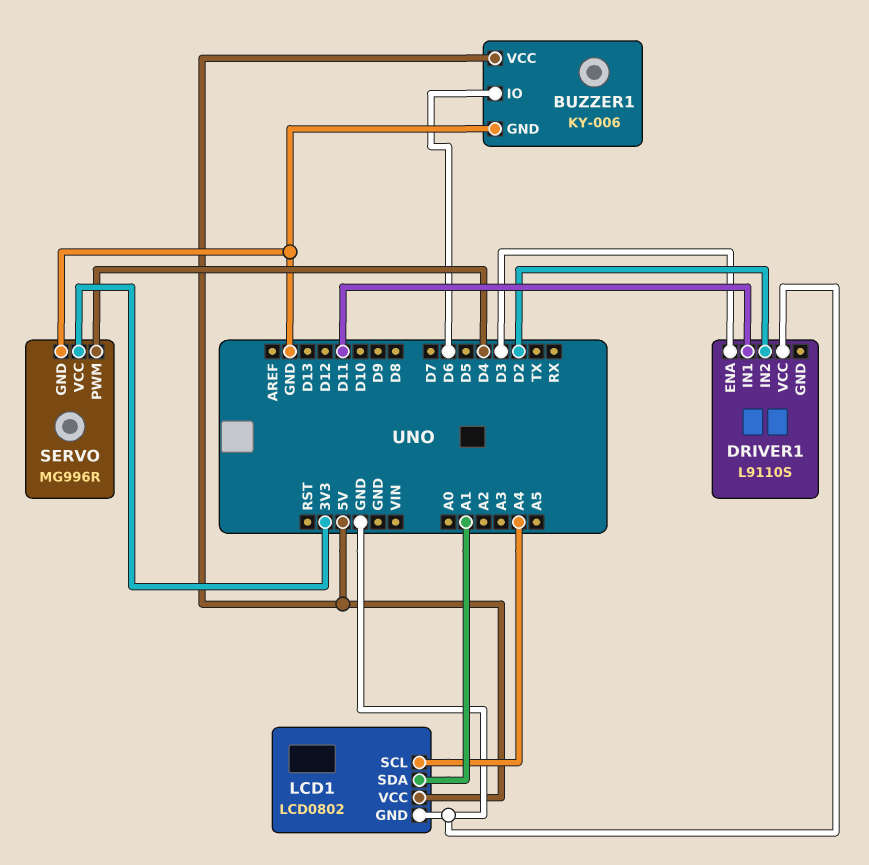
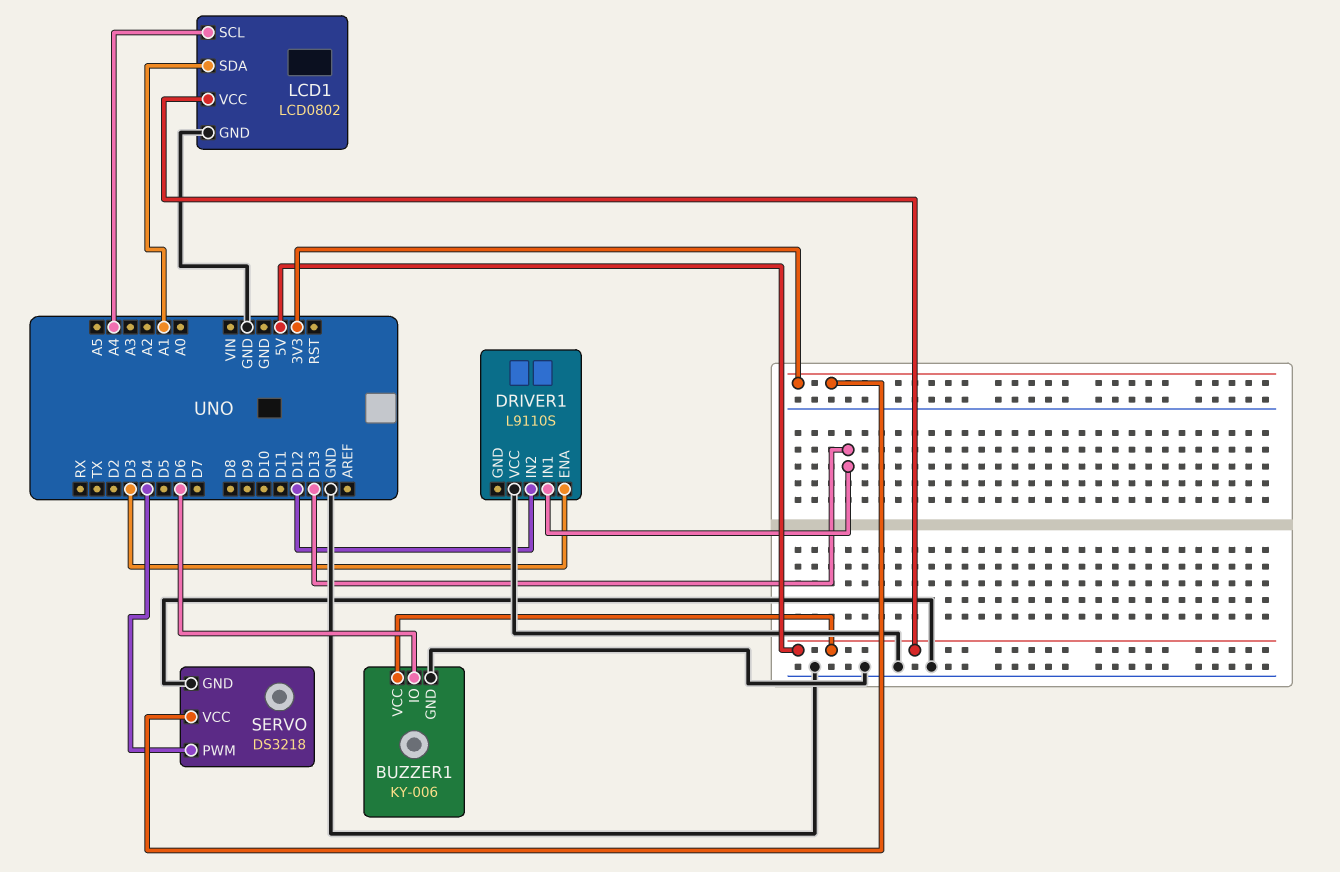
DRIVER1 pin IN1: D11 -> D13
DRIVER1 pin IN2: D2 -> D12
SERVO: MG996R -> DS3218

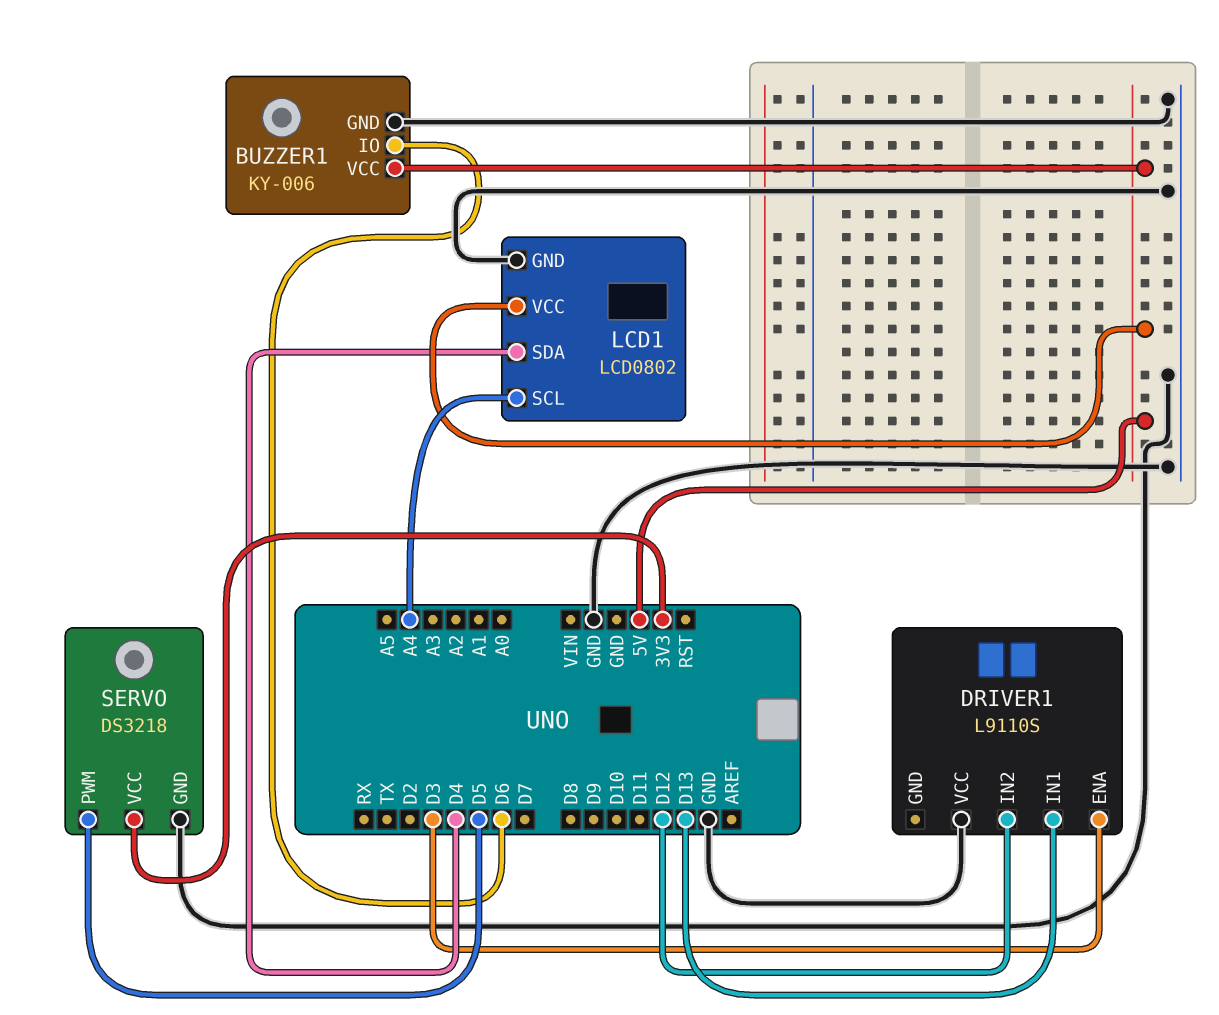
LCD1 pin SDA: A1 -> D4
SERVO pin PWM: D4 -> D5

